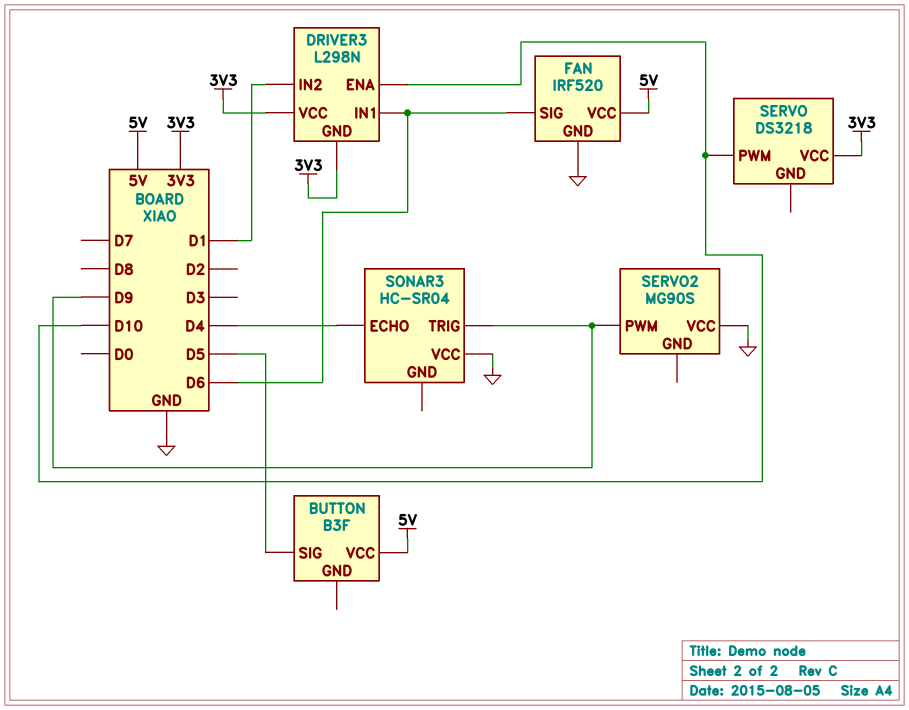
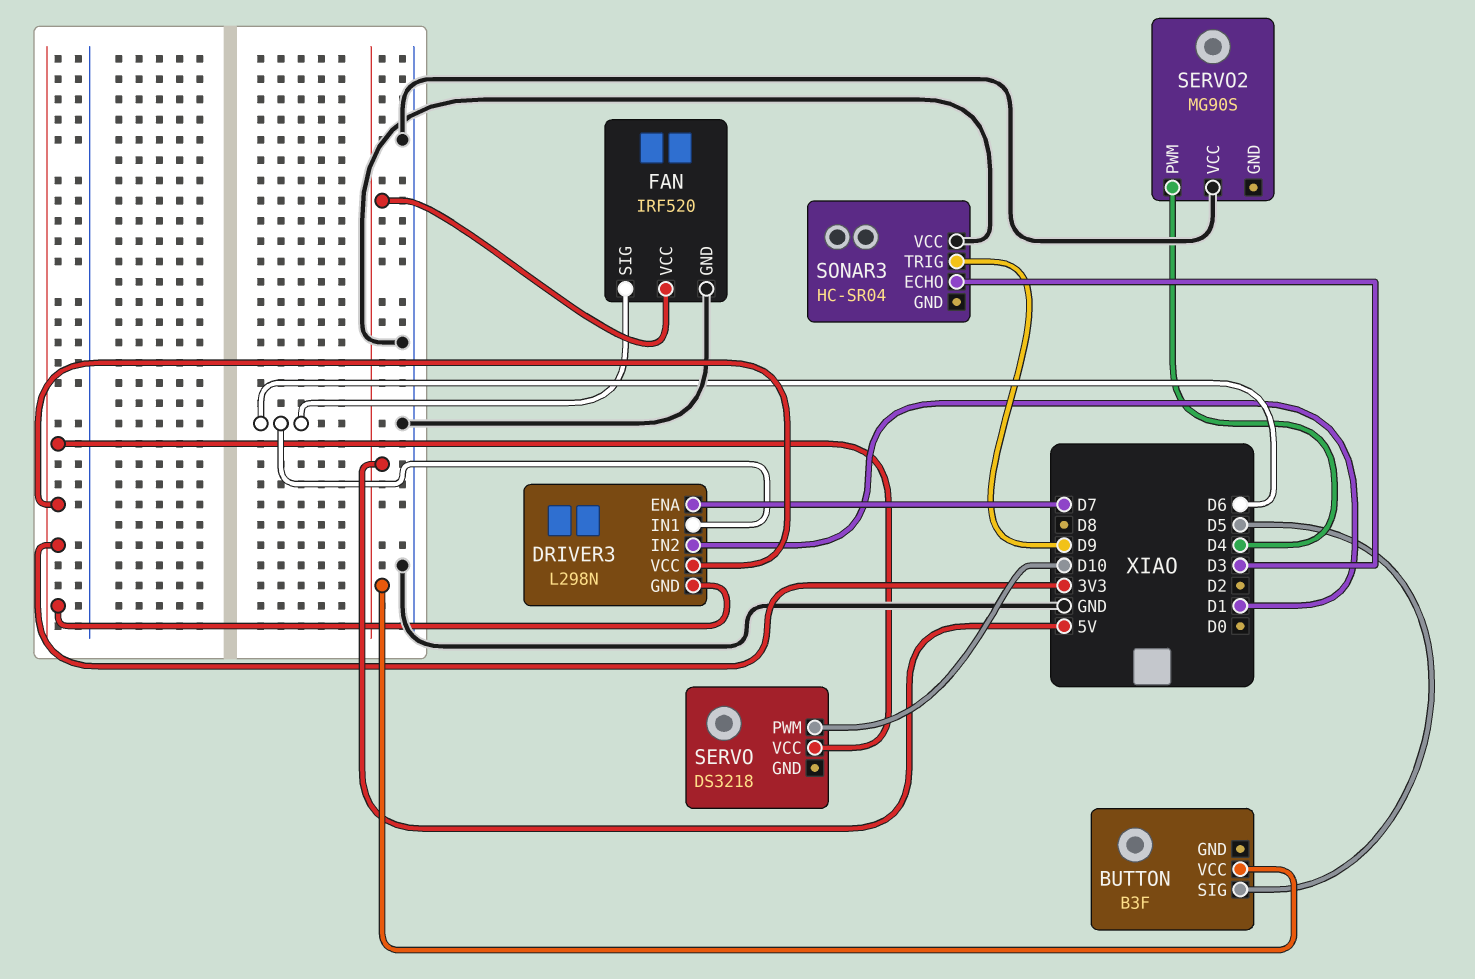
DRIVER3 pin ENA: D10 -> D7
SERVO2 pin PWM: D9 -> D4
SONAR3 pin ECHO: D4 -> D3

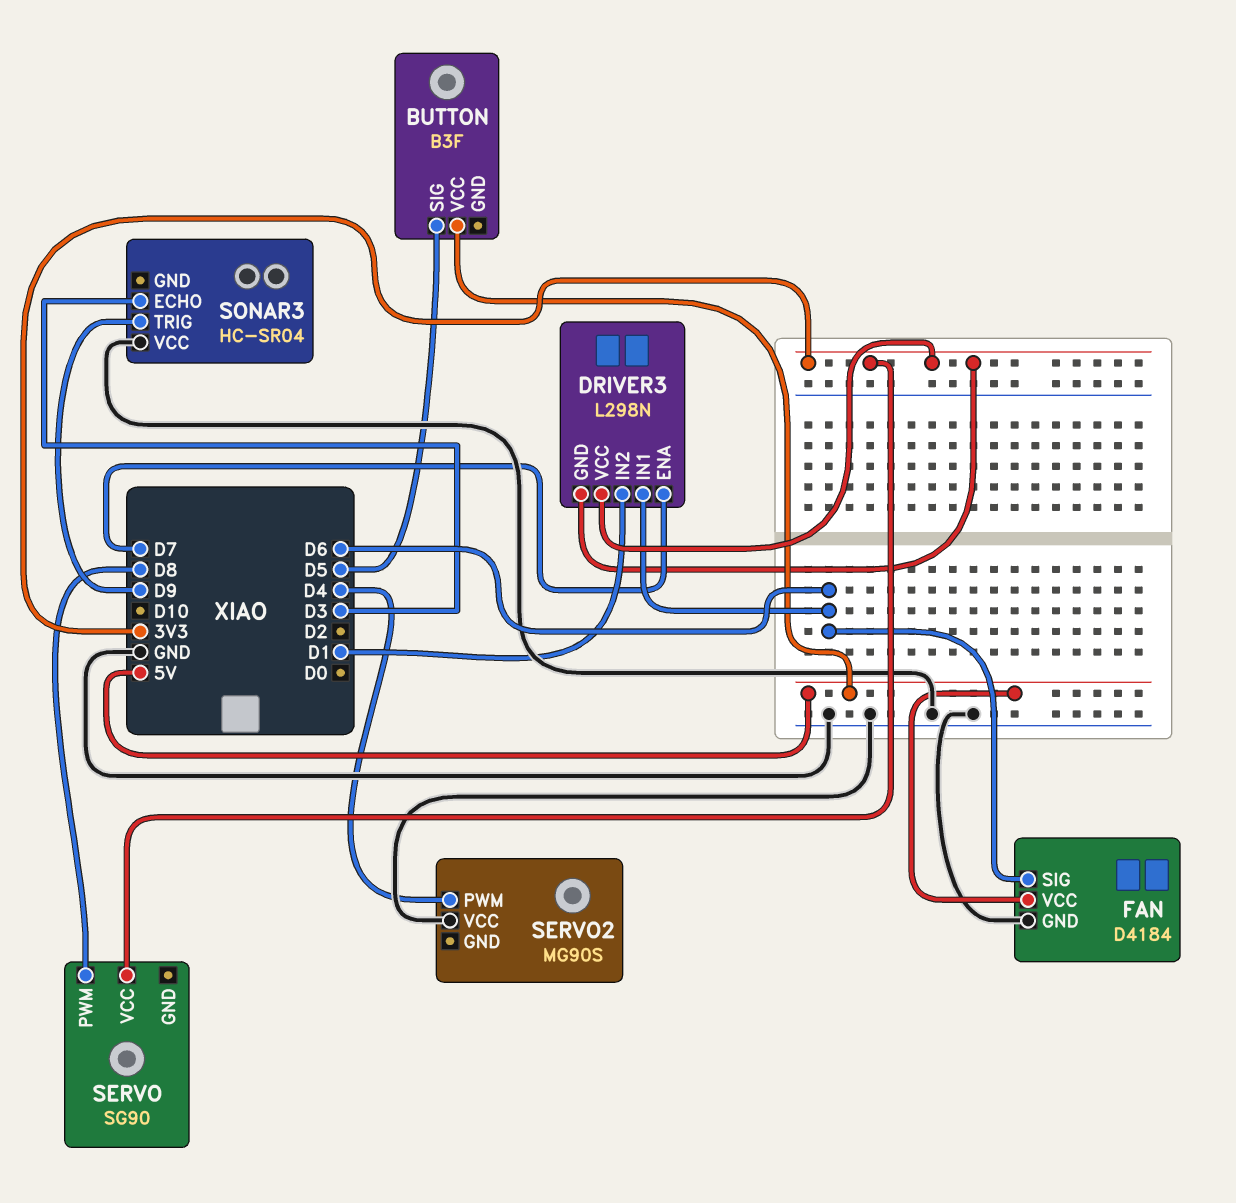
FAN: IRF520 -> D4184
SERVO: DS3218 -> SG90
SERVO pin PWM: D10 -> D8

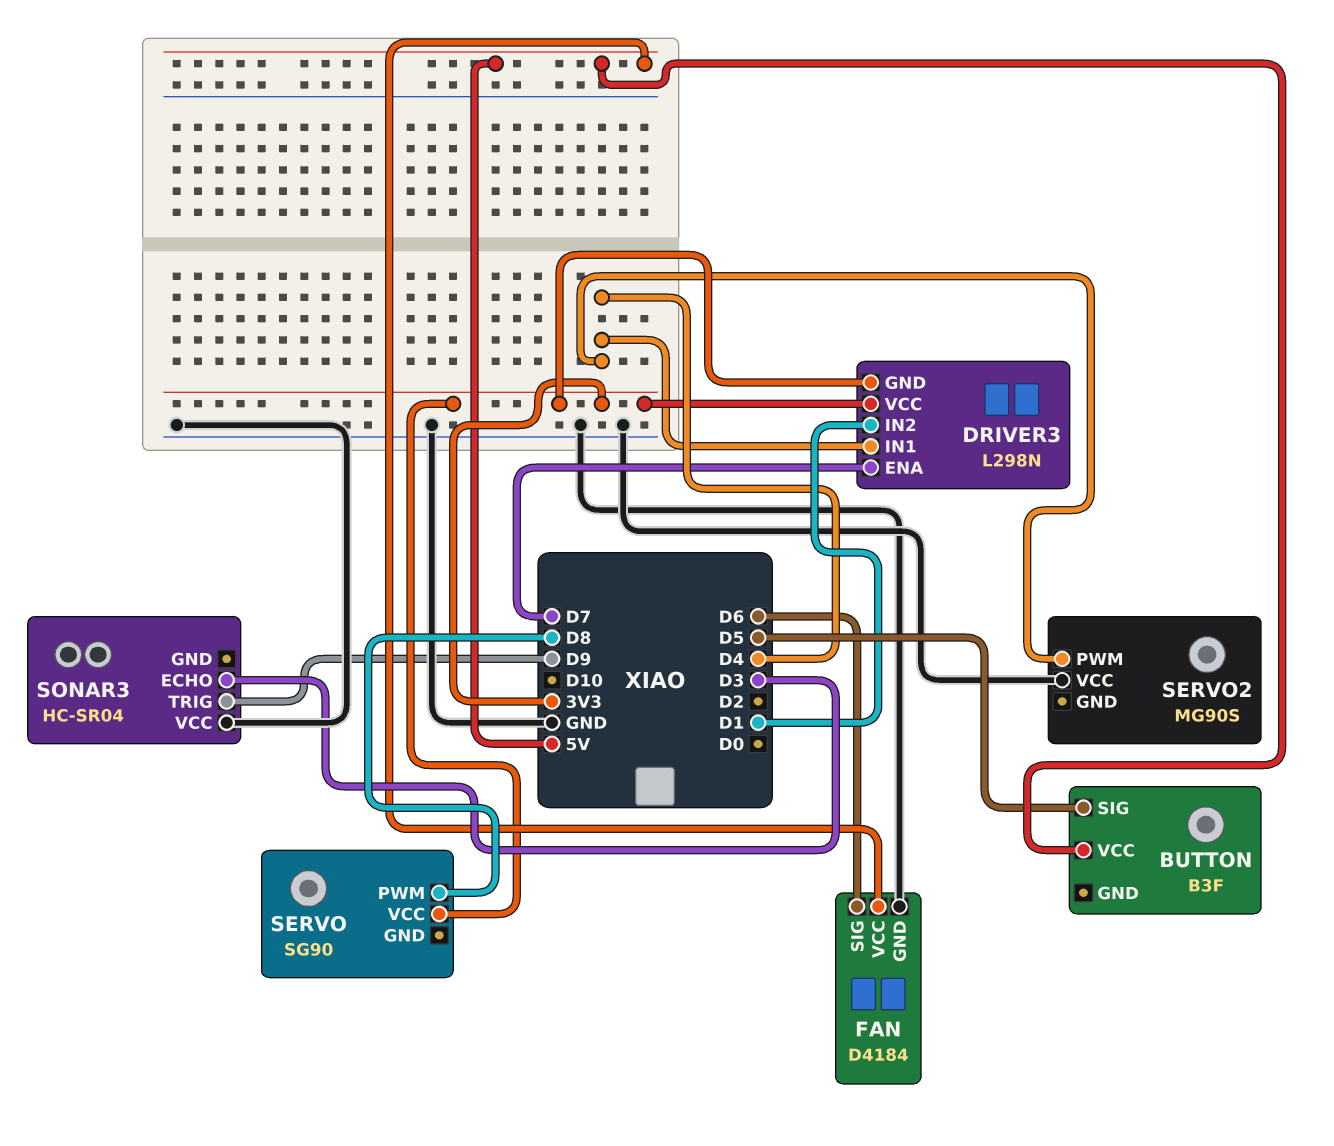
DRIVER3 pin IN1: D6 -> D4

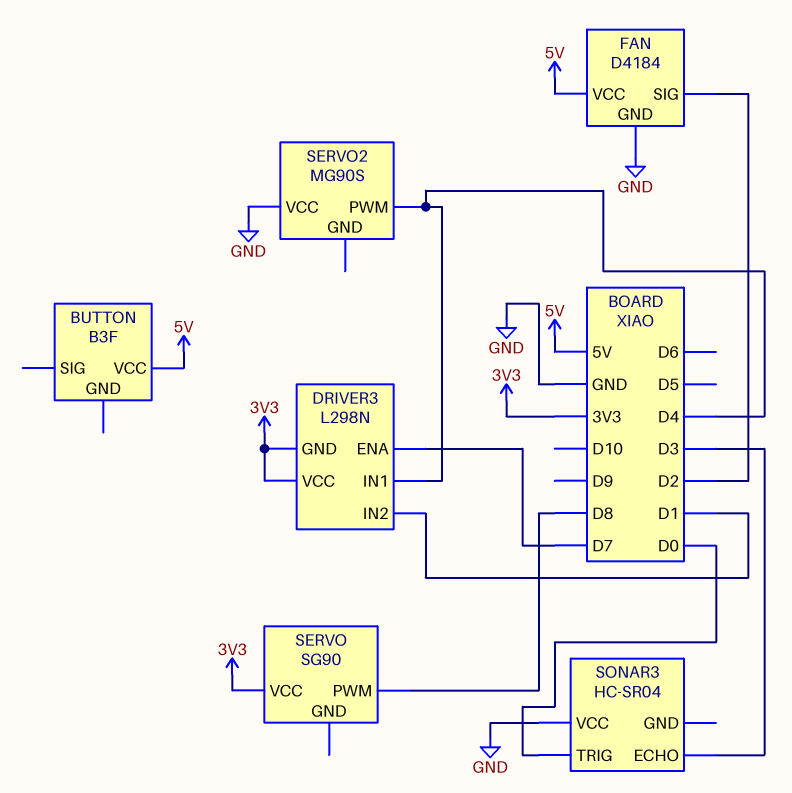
BUTTON pin SIG: D5 -> none
FAN pin SIG: D6 -> D2
SONAR3 pin TRIG: D9 -> D0

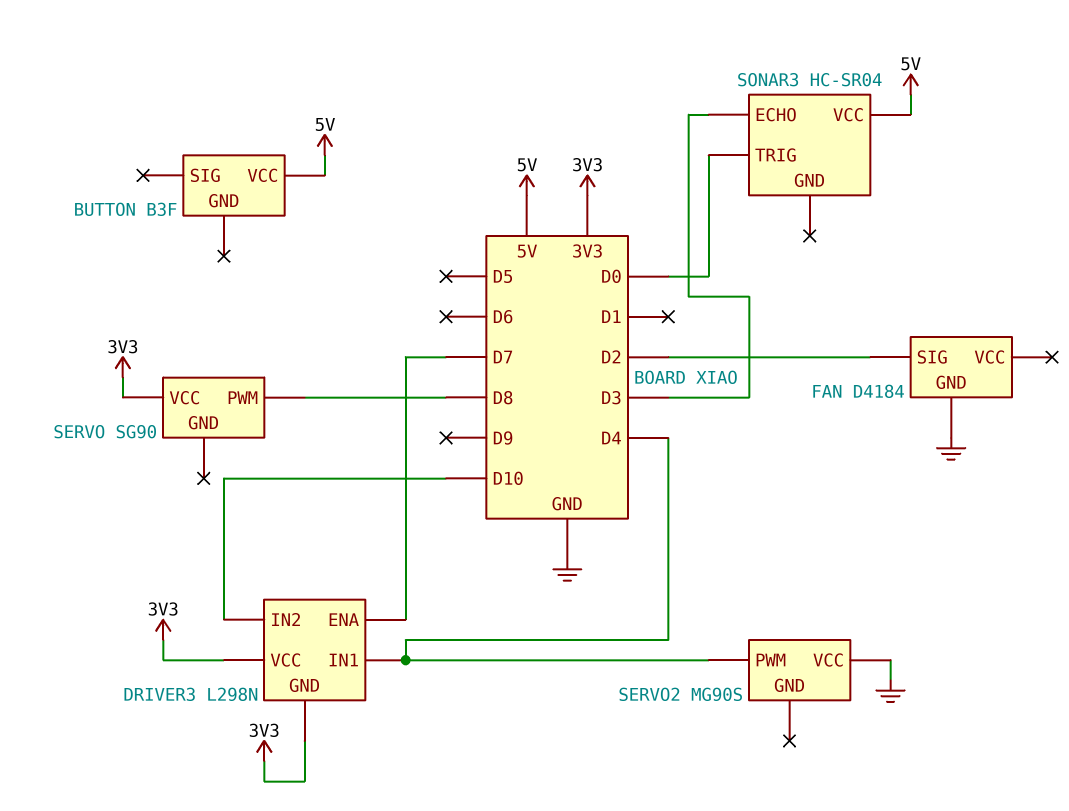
DRIVER3 pin IN2: D1 -> D10
FAN pin VCC: 5V -> none
SONAR3 pin VCC: GND -> 5V

